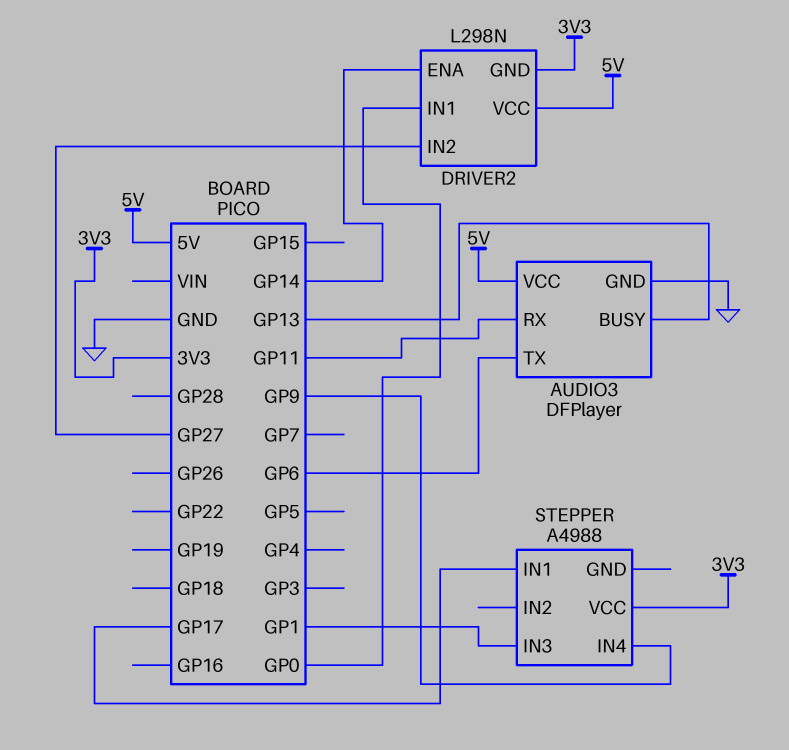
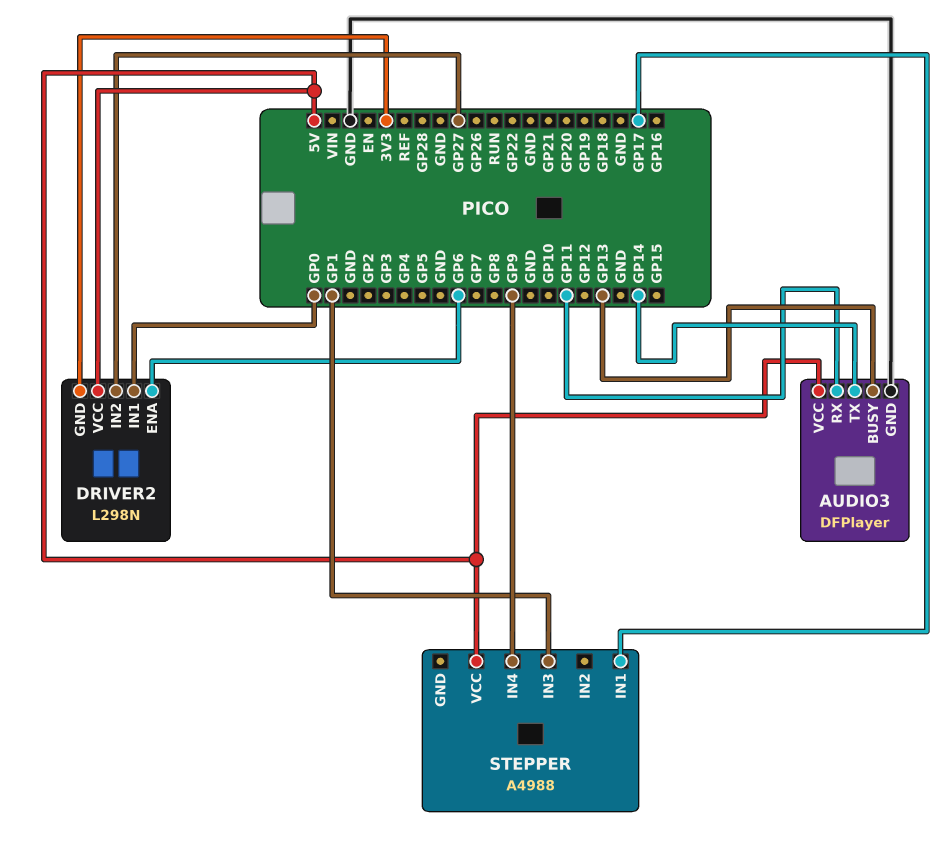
AUDIO3 pin TX: GP6 -> GP14
DRIVER2 pin ENA: GP14 -> GP6
STEPPER pin VCC: 3V3 -> 5V

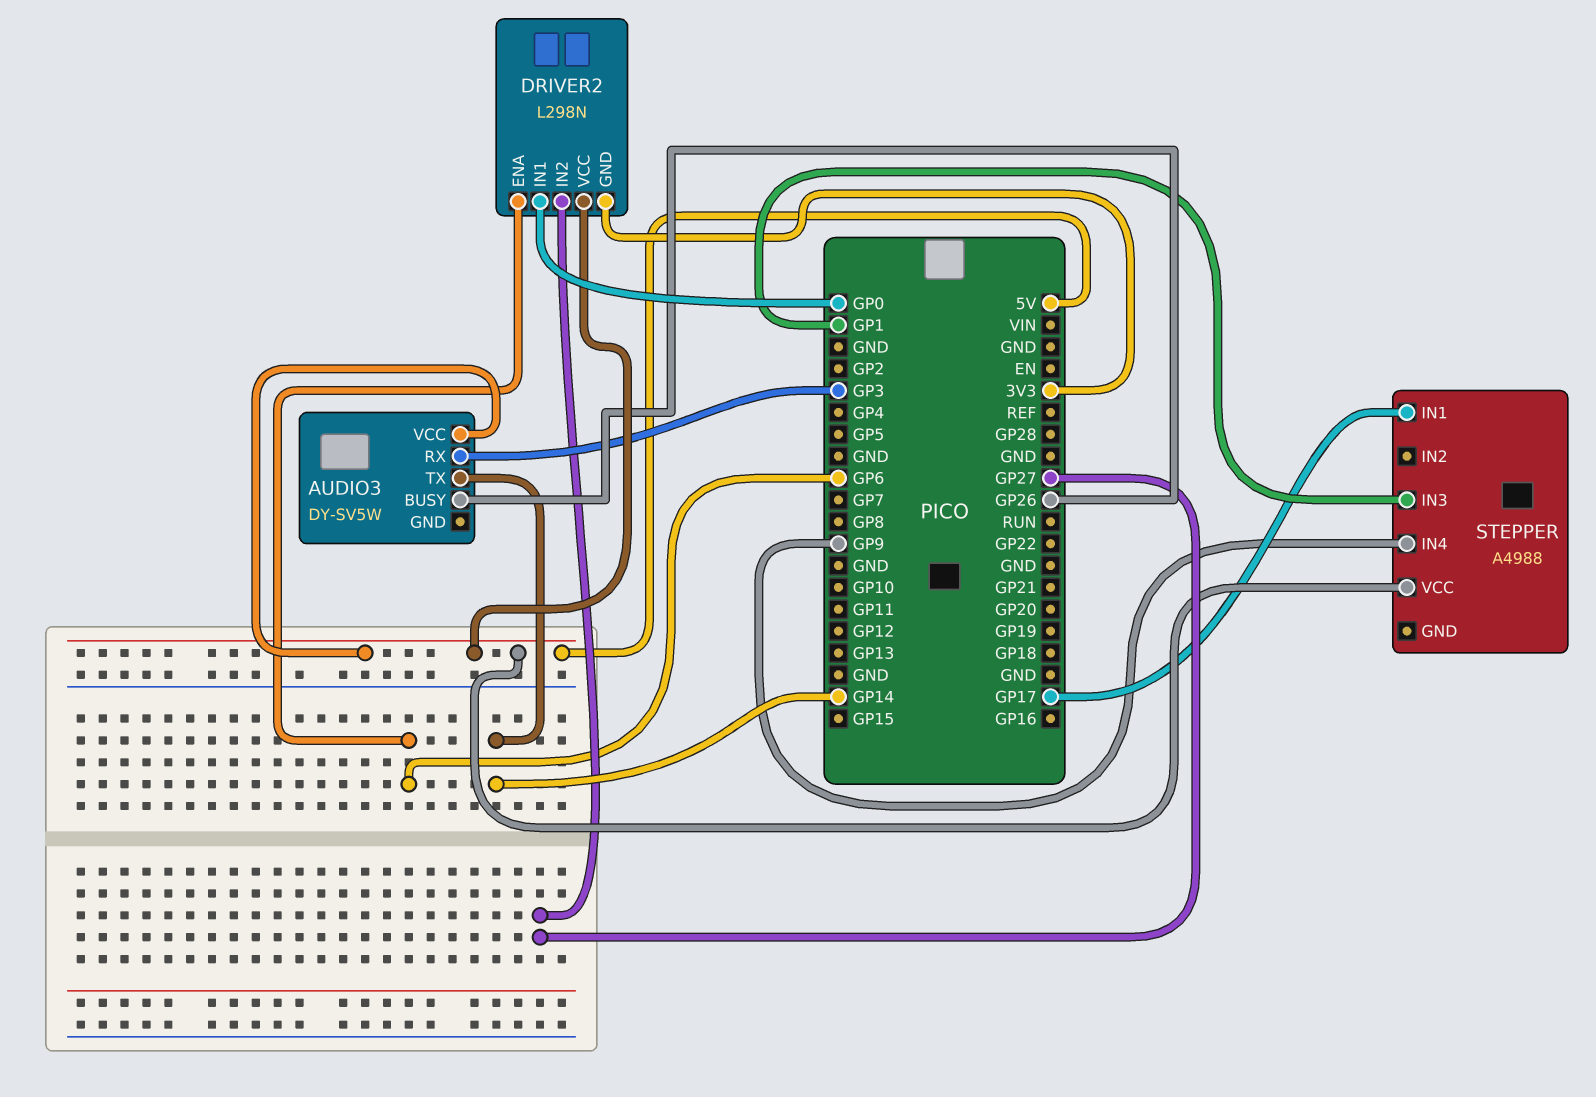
AUDIO3: DFPlayer -> DY-SV5W
AUDIO3 pin BUSY: GP13 -> GP26
AUDIO3 pin GND: GND -> none
AUDIO3 pin RX: GP11 -> GP3

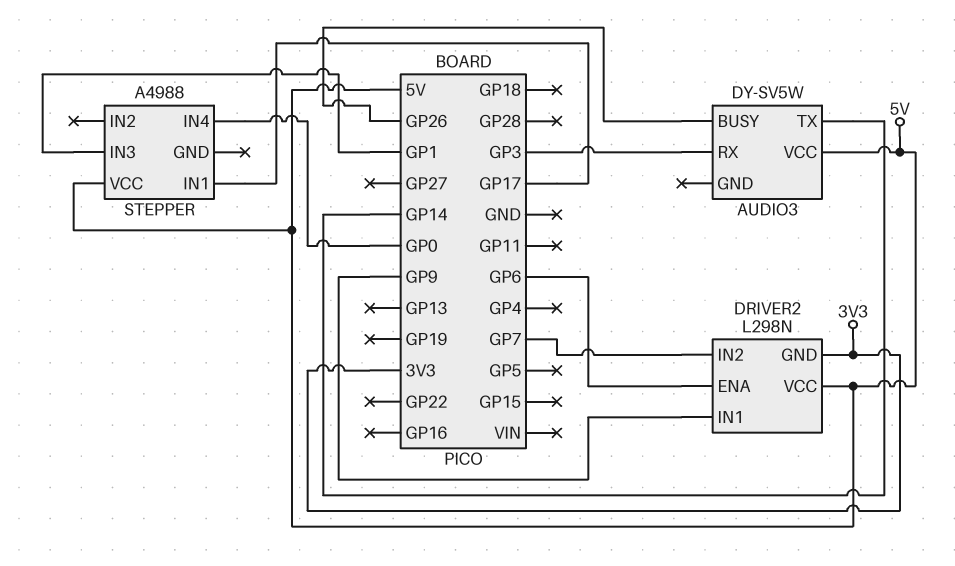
DRIVER2 pin IN1: GP0 -> GP9
DRIVER2 pin IN2: GP27 -> GP7
STEPPER pin IN4: GP9 -> GP0

